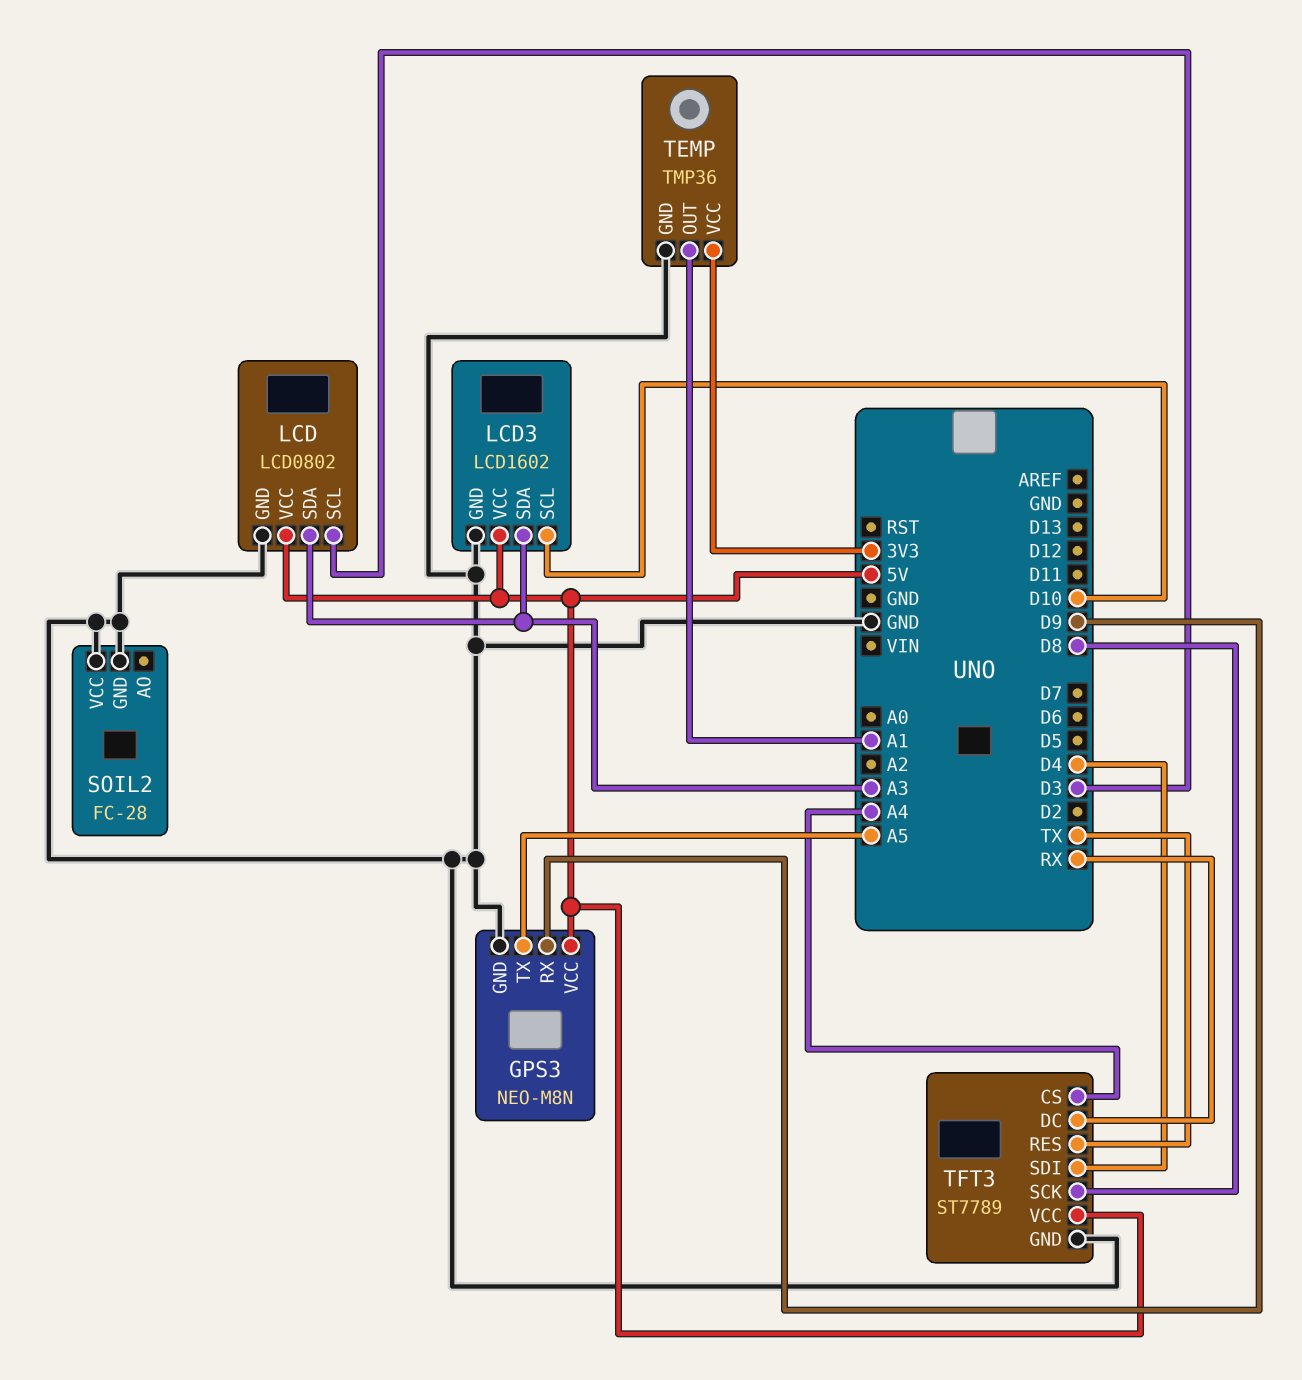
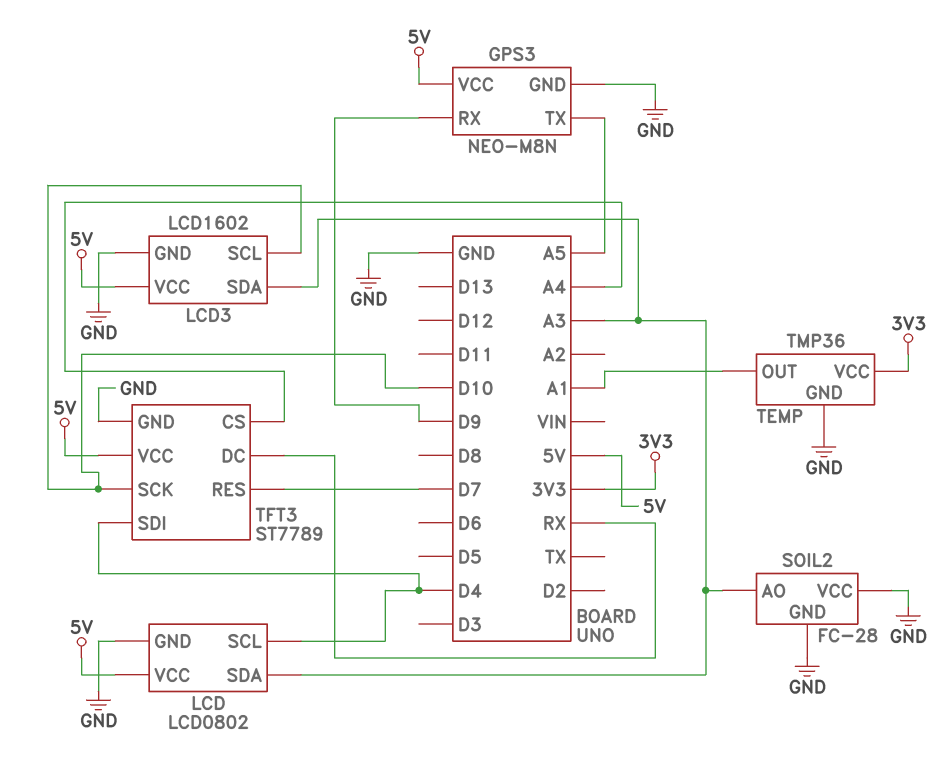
LCD pin SCL: D3 -> D4
SOIL2 pin AO: none -> A3
TFT3 pin RES: TX -> D7
TFT3 pin SCK: D8 -> D10

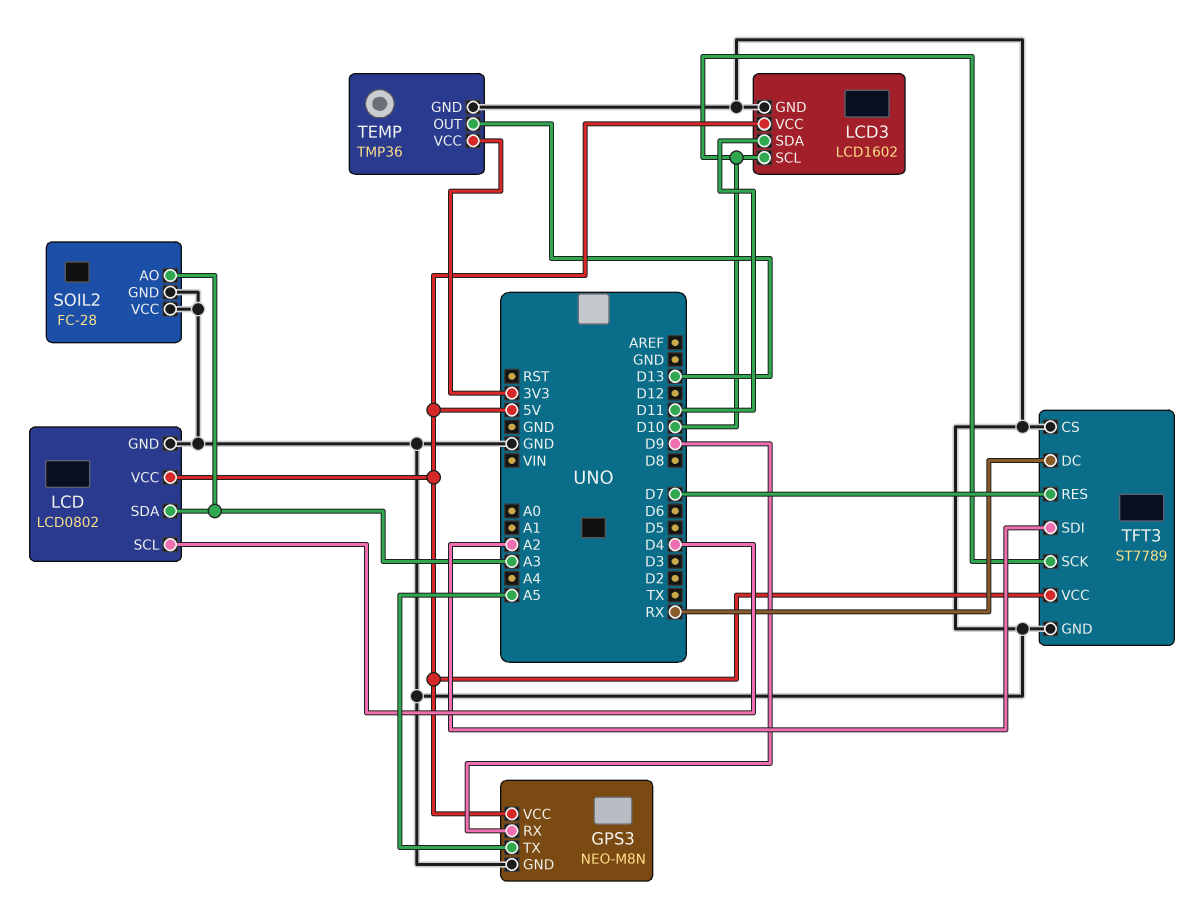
LCD3 pin SDA: A3 -> D11
TEMP pin OUT: A1 -> D13
TFT3 pin CS: A4 -> GND
TFT3 pin SDI: D4 -> A2

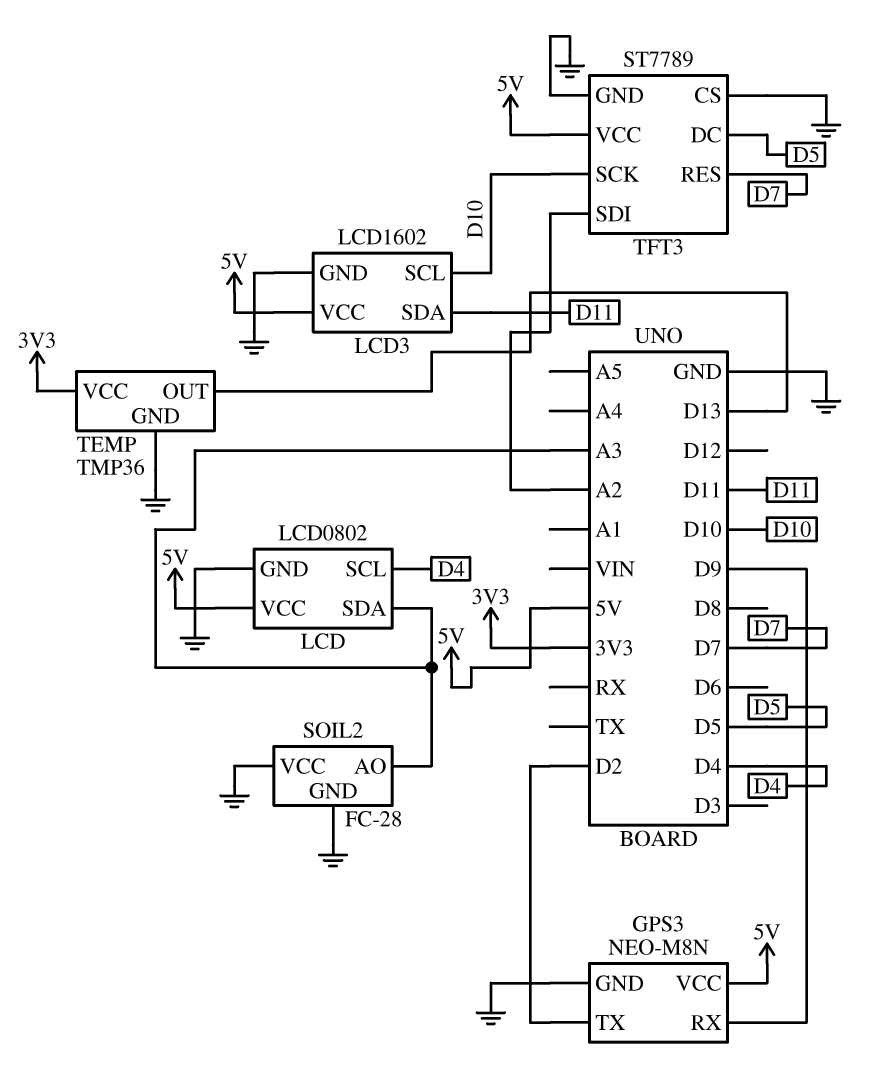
GPS3 pin TX: A5 -> D2
TFT3 pin DC: RX -> D5

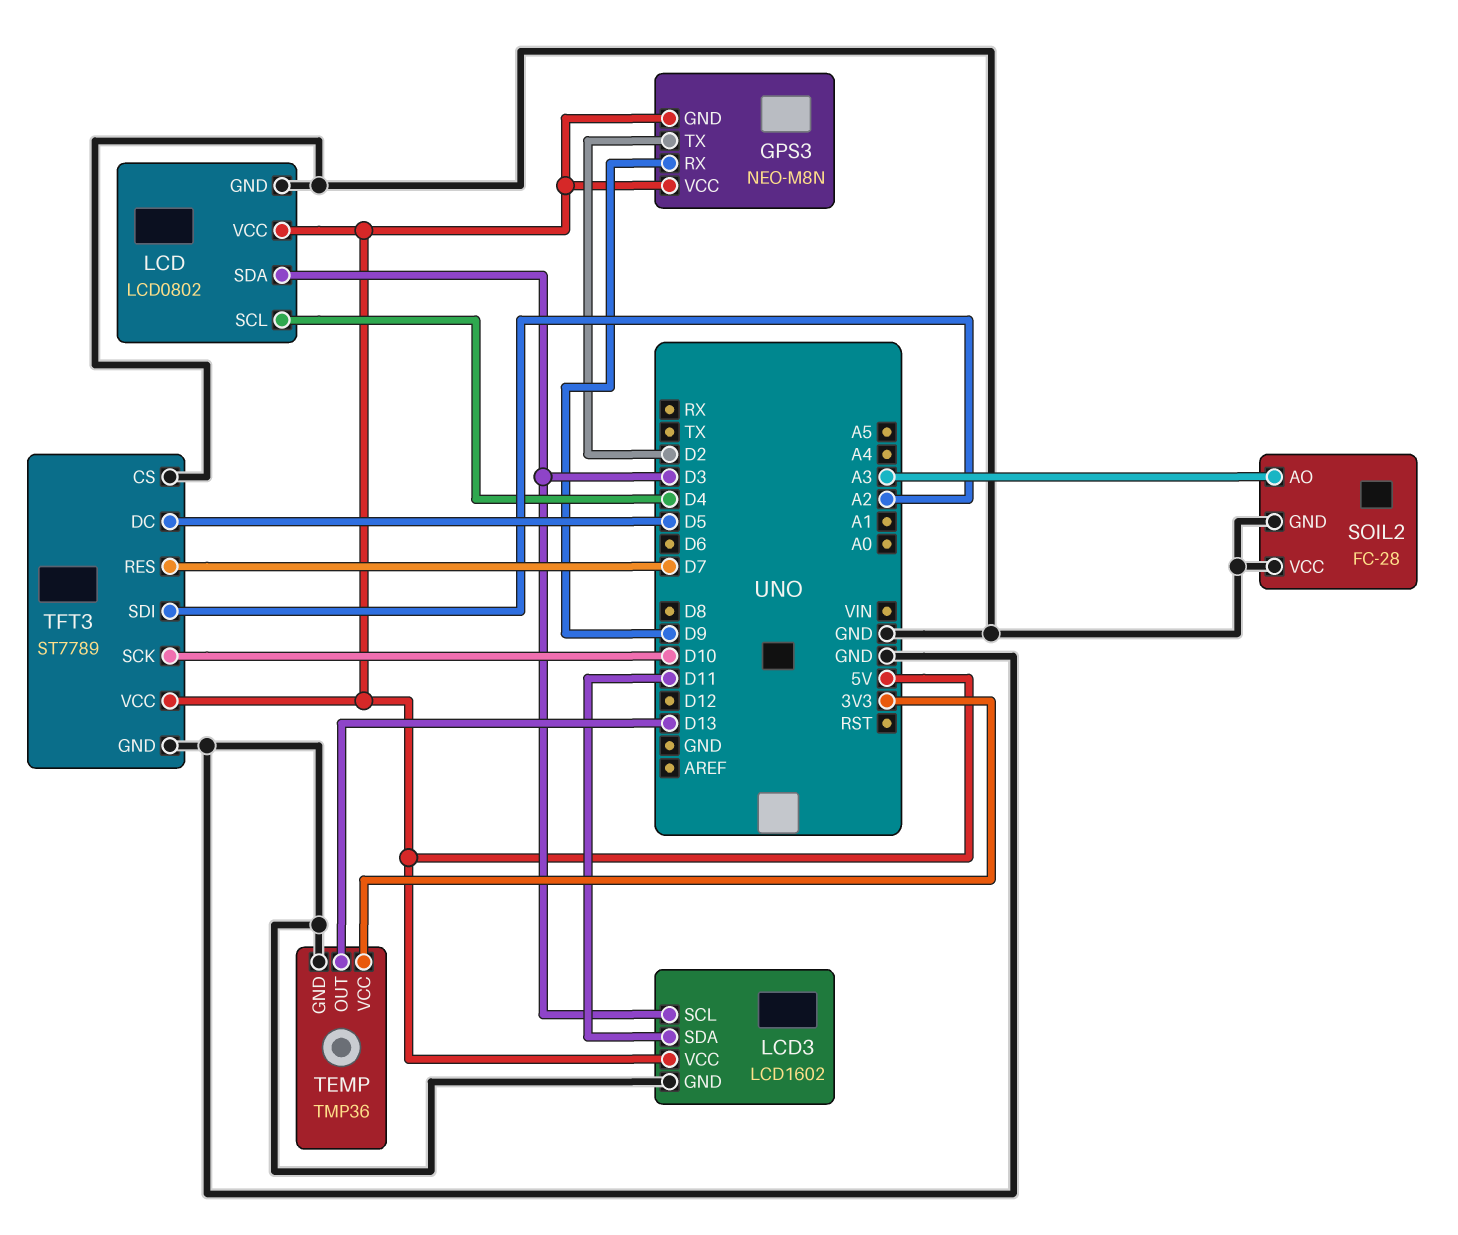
GPS3 pin GND: GND -> 5V
LCD pin SDA: A3 -> D3
LCD3 pin SCL: D10 -> D3

